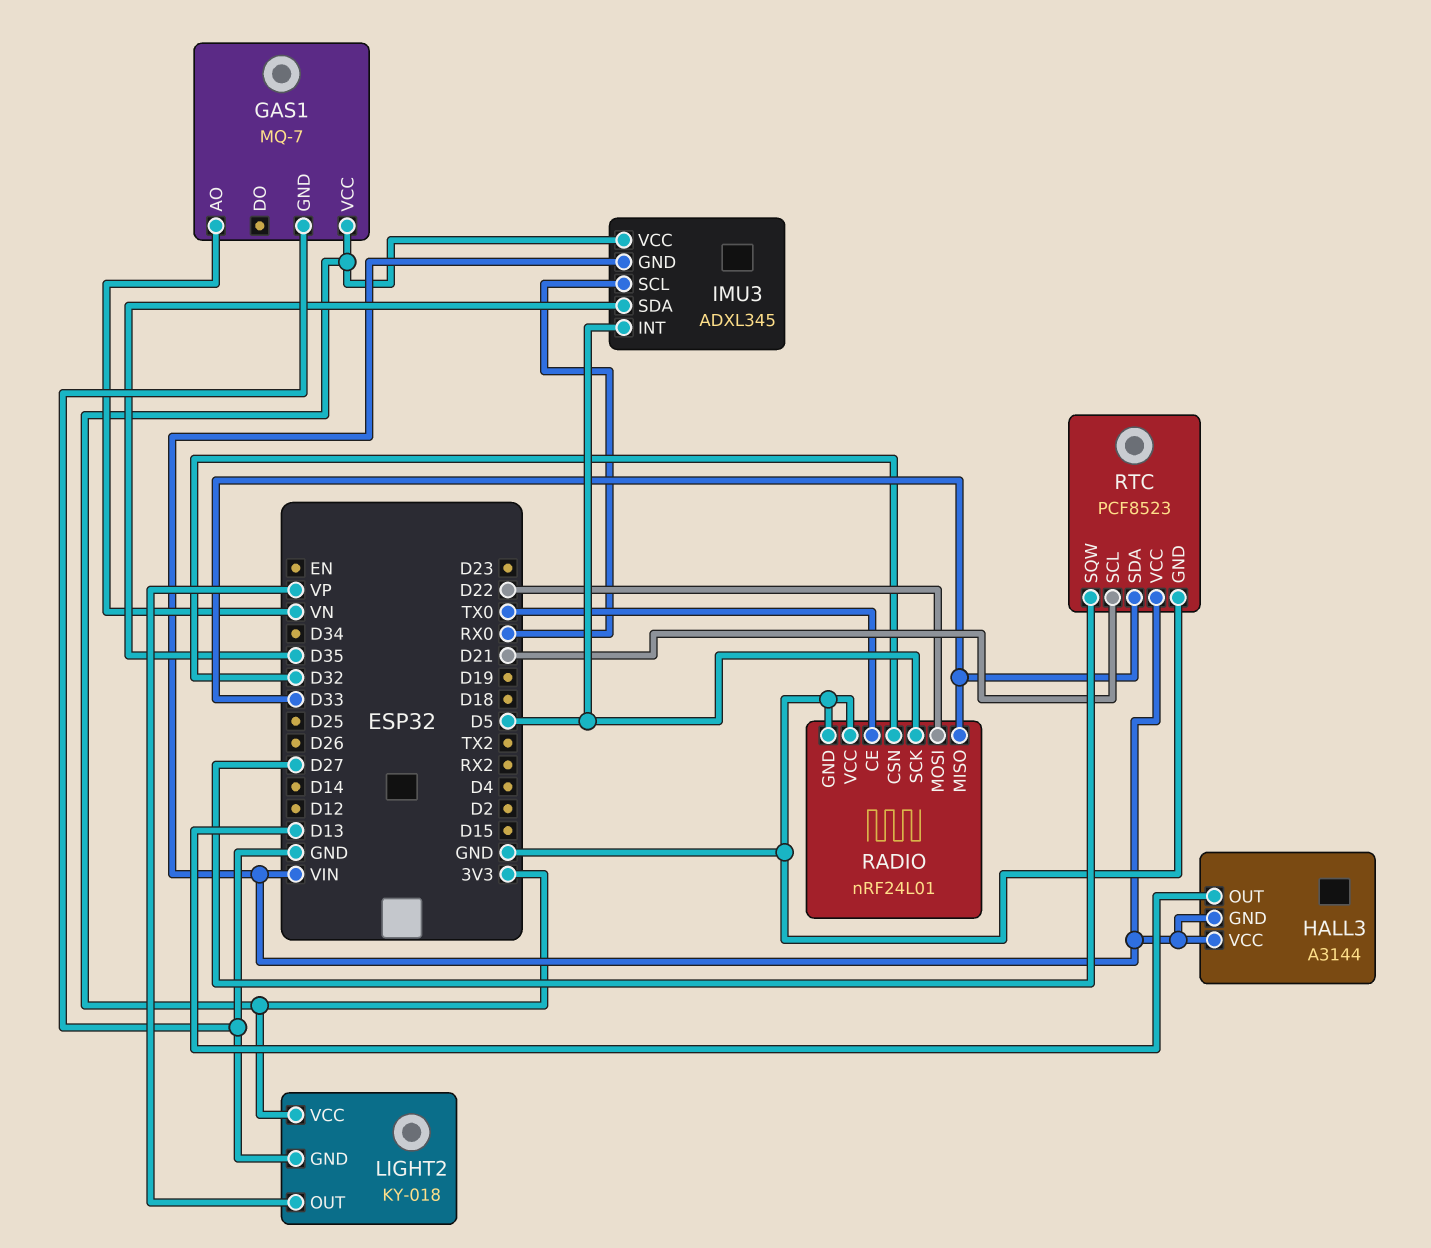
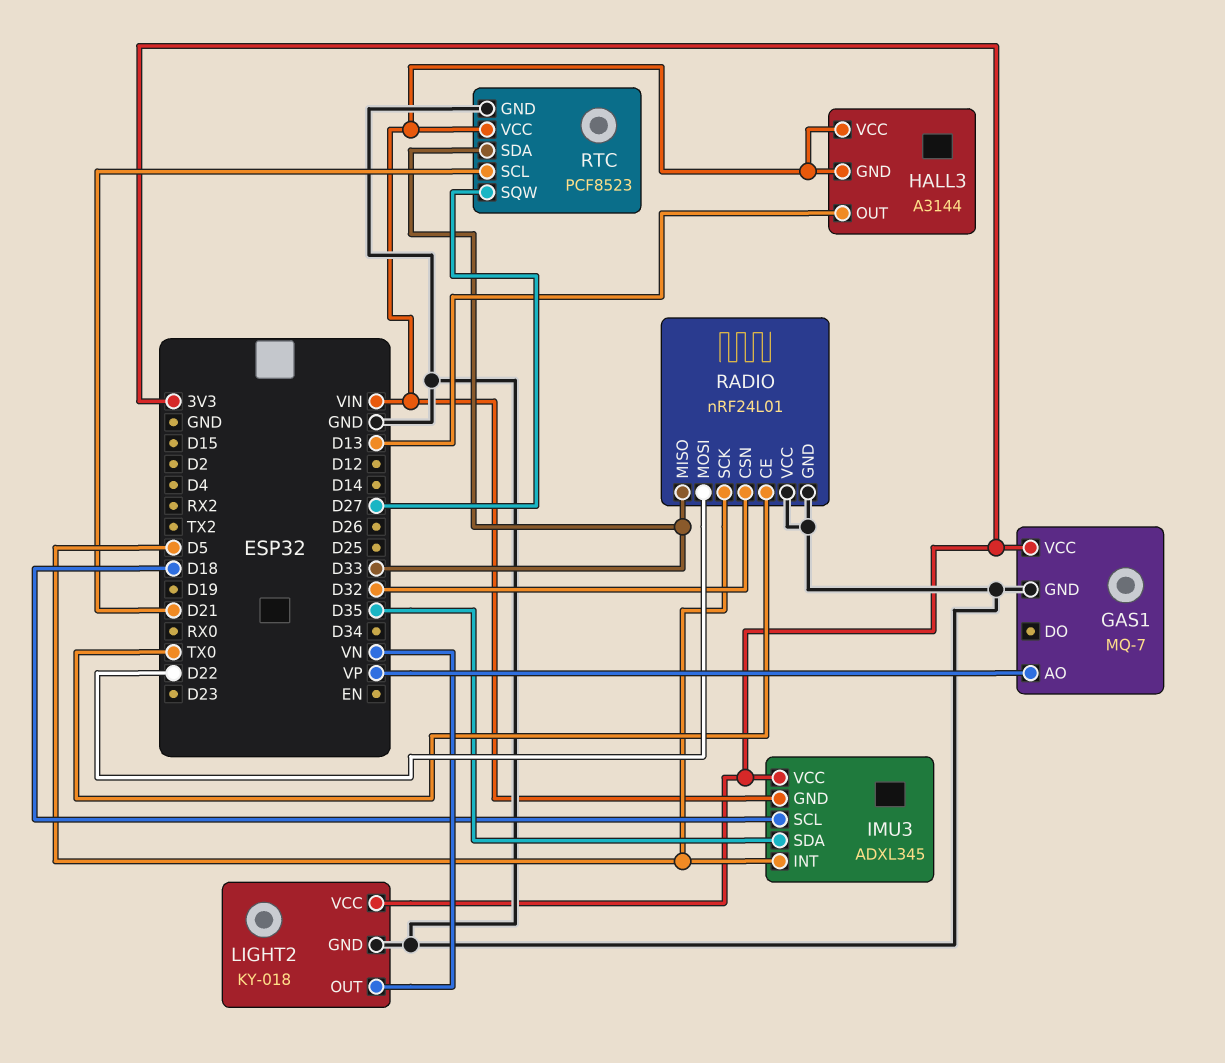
GAS1 pin AO: VN -> VP
IMU3 pin SCL: RX0 -> D18
LIGHT2 pin OUT: VP -> VN

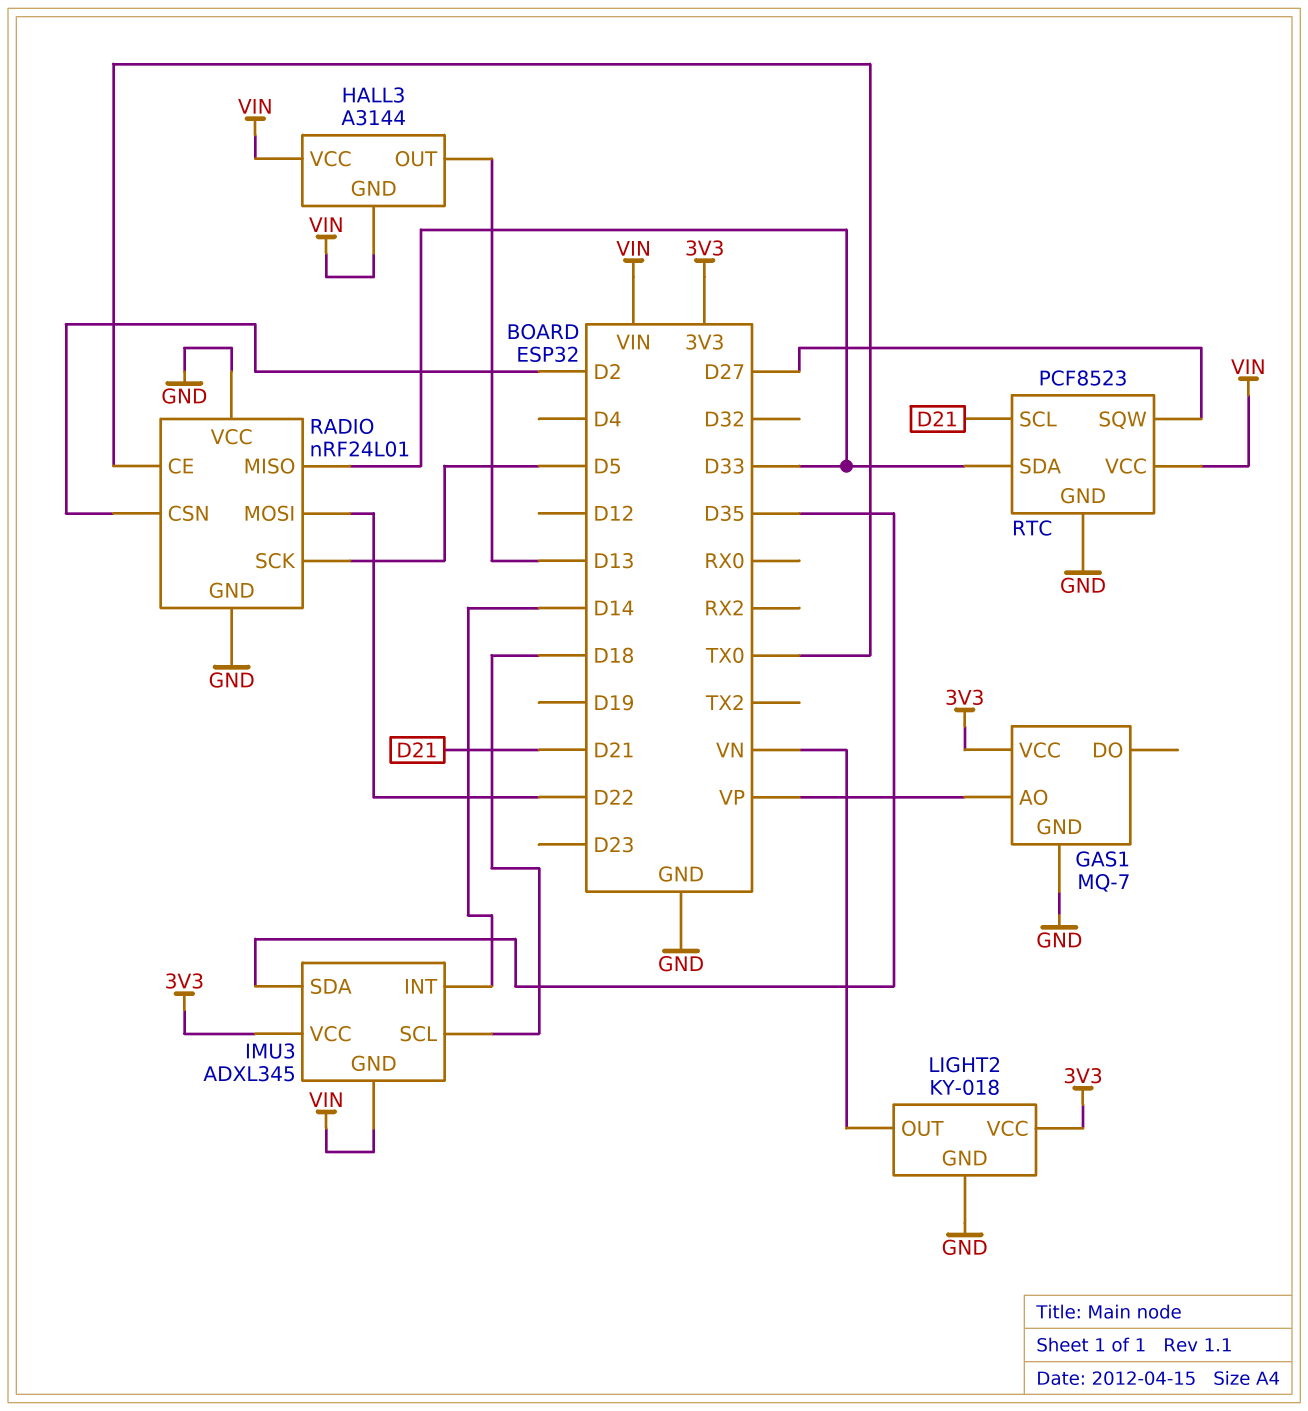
IMU3 pin INT: D5 -> D14
RADIO pin CSN: D32 -> D2

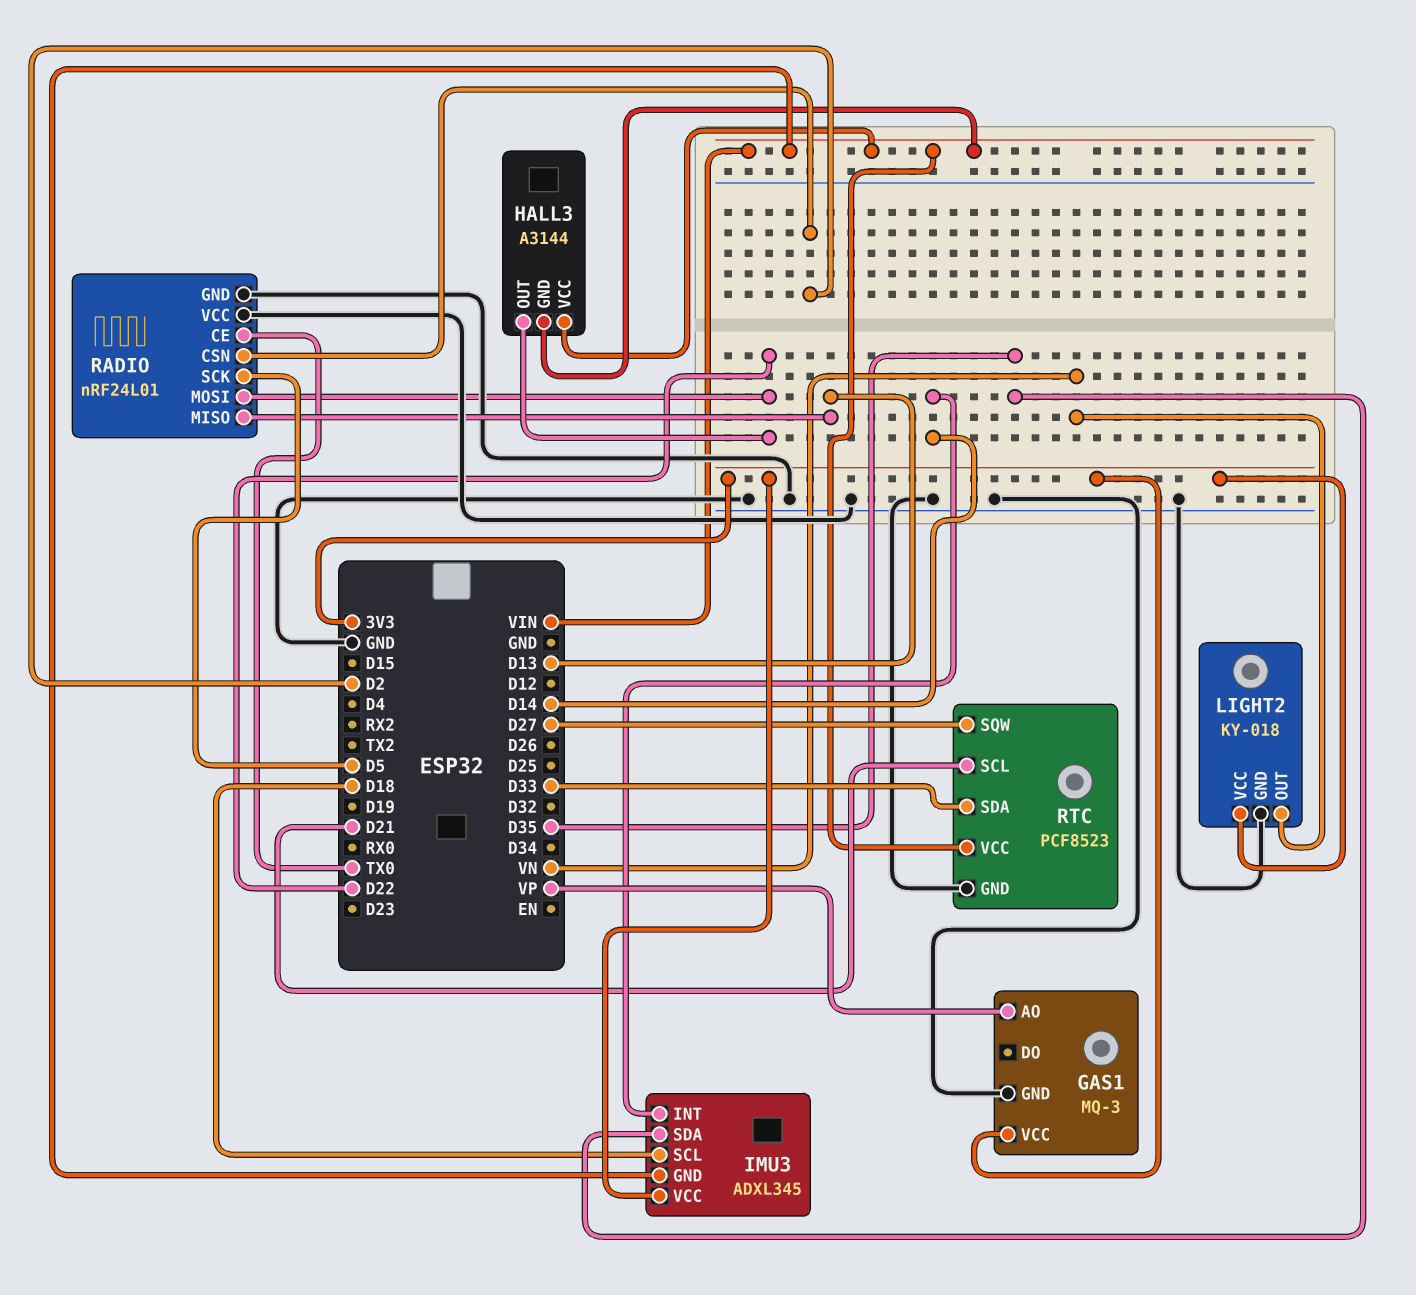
GAS1: MQ-7 -> MQ-3
HALL3 pin OUT: D13 -> D22
RADIO pin MISO: D33 -> D13

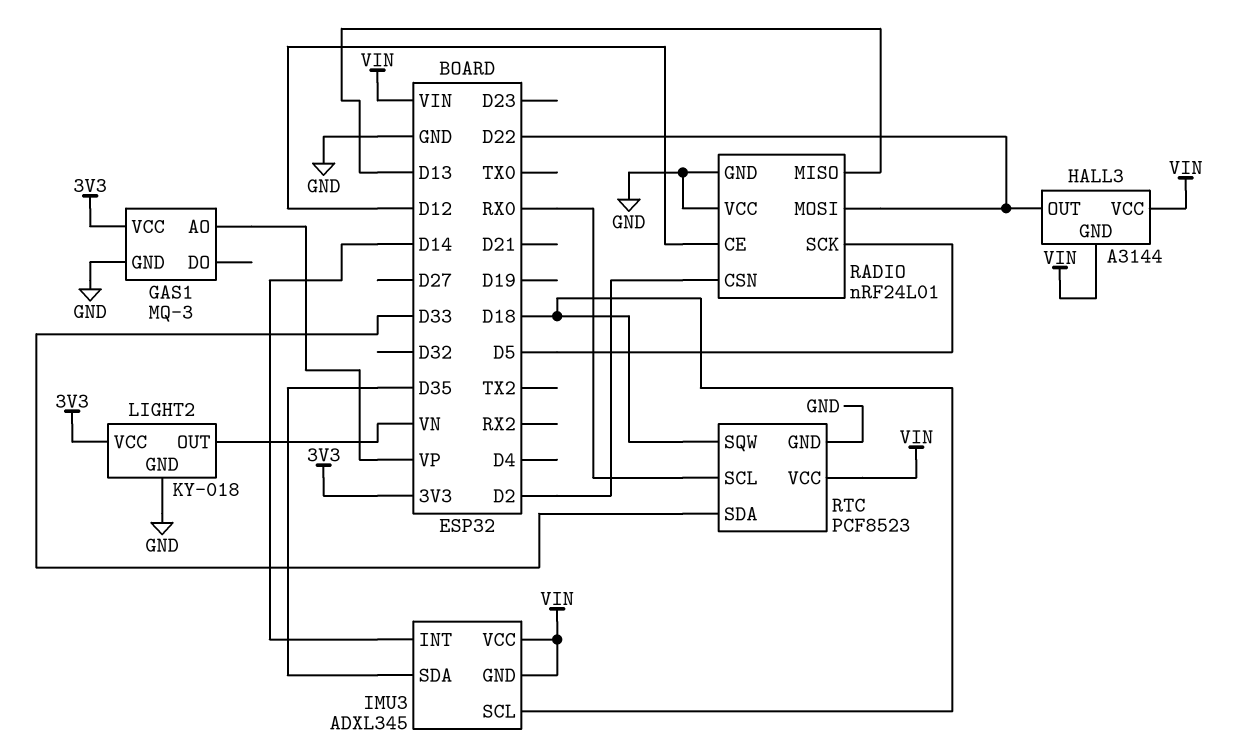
IMU3 pin VCC: 3V3 -> VIN
RADIO pin CE: TX0 -> D12
RTC pin SCL: D21 -> RX0
RTC pin SQW: D27 -> D18

